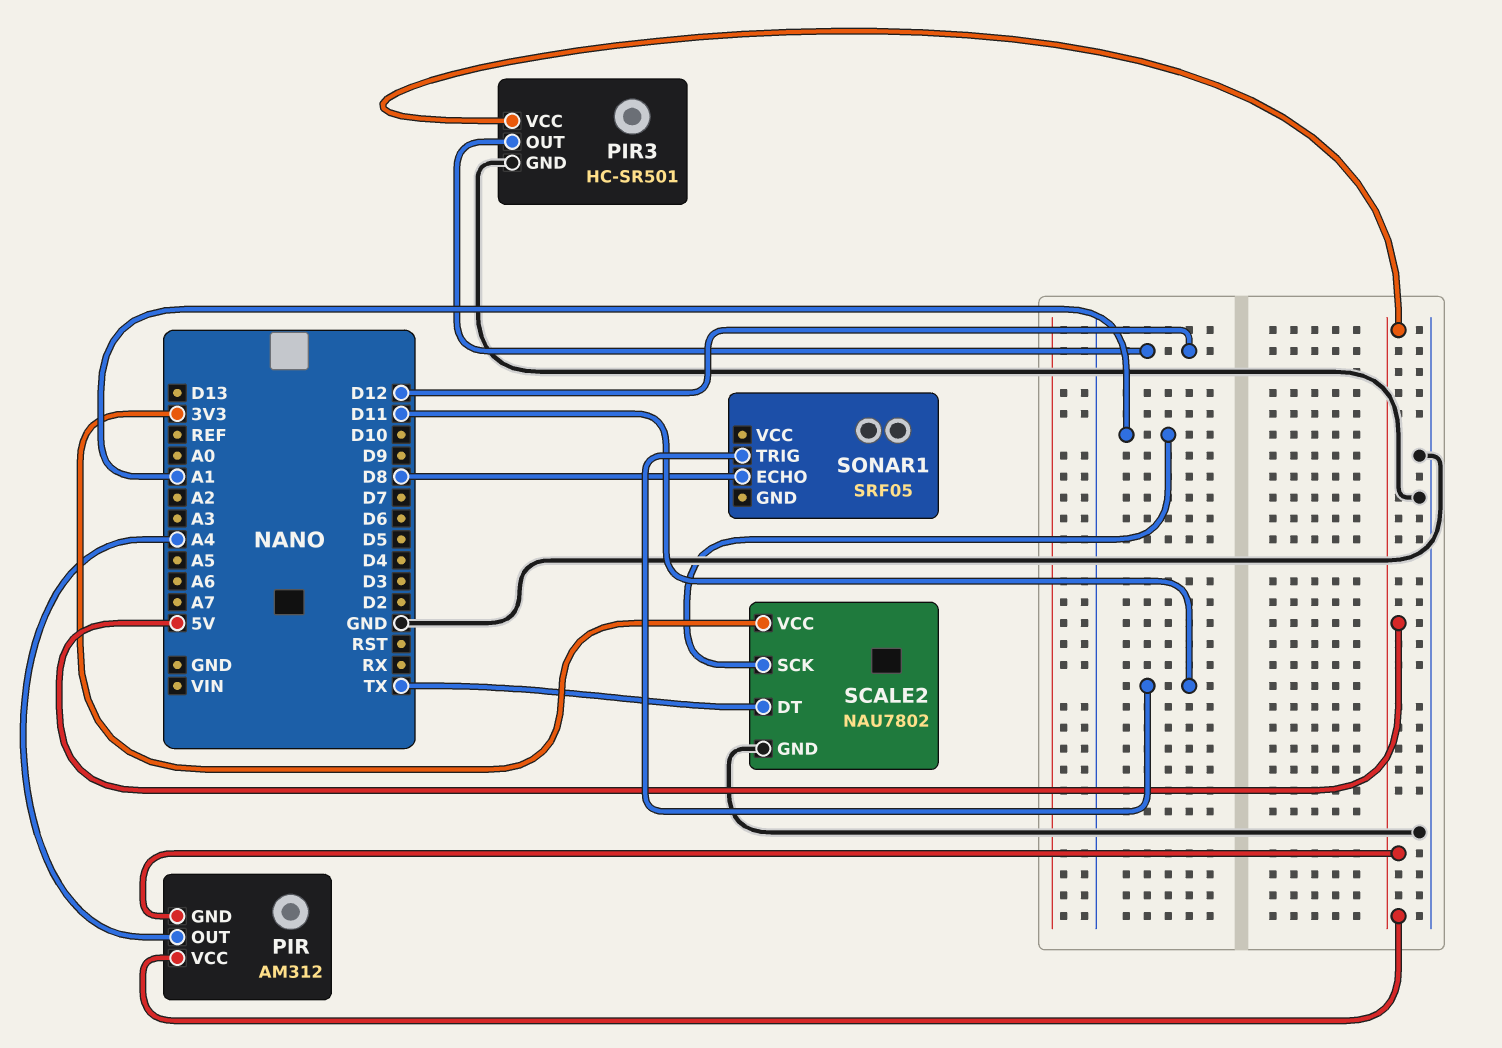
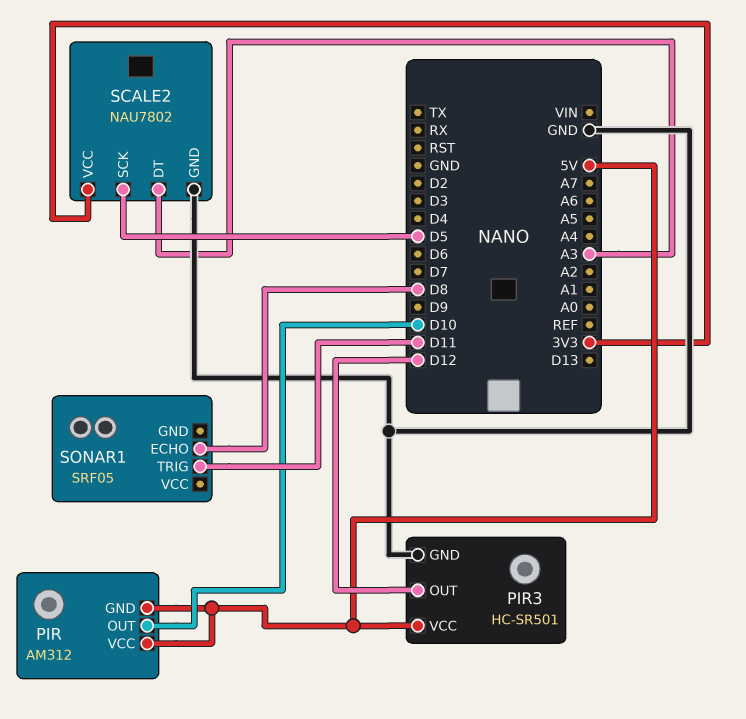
PIR pin OUT: A4 -> D10
SCALE2 pin DT: TX -> A3
SCALE2 pin SCK: A1 -> D5

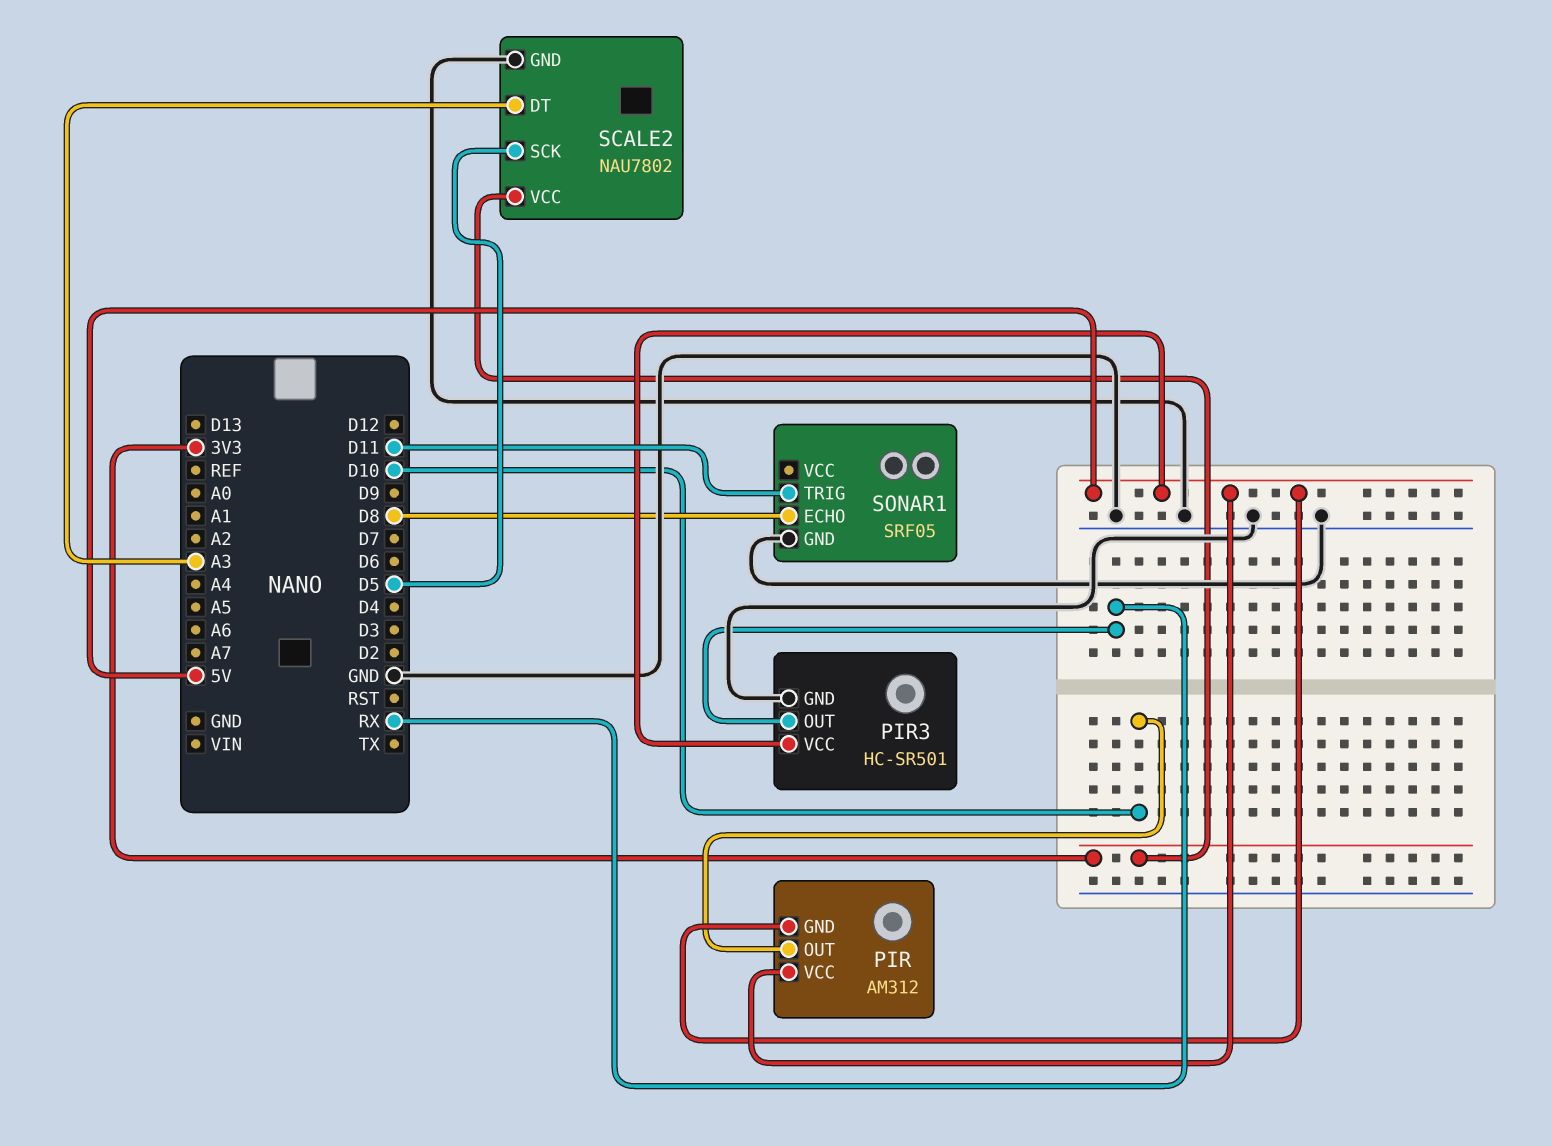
PIR3 pin OUT: D12 -> RX
SONAR1 pin GND: none -> GND

